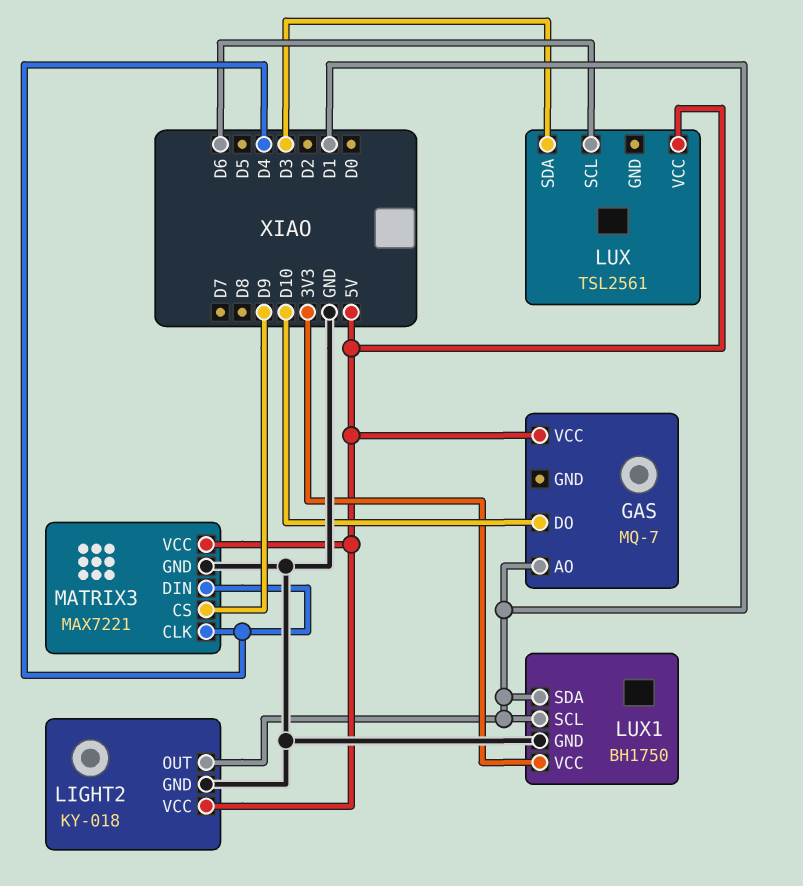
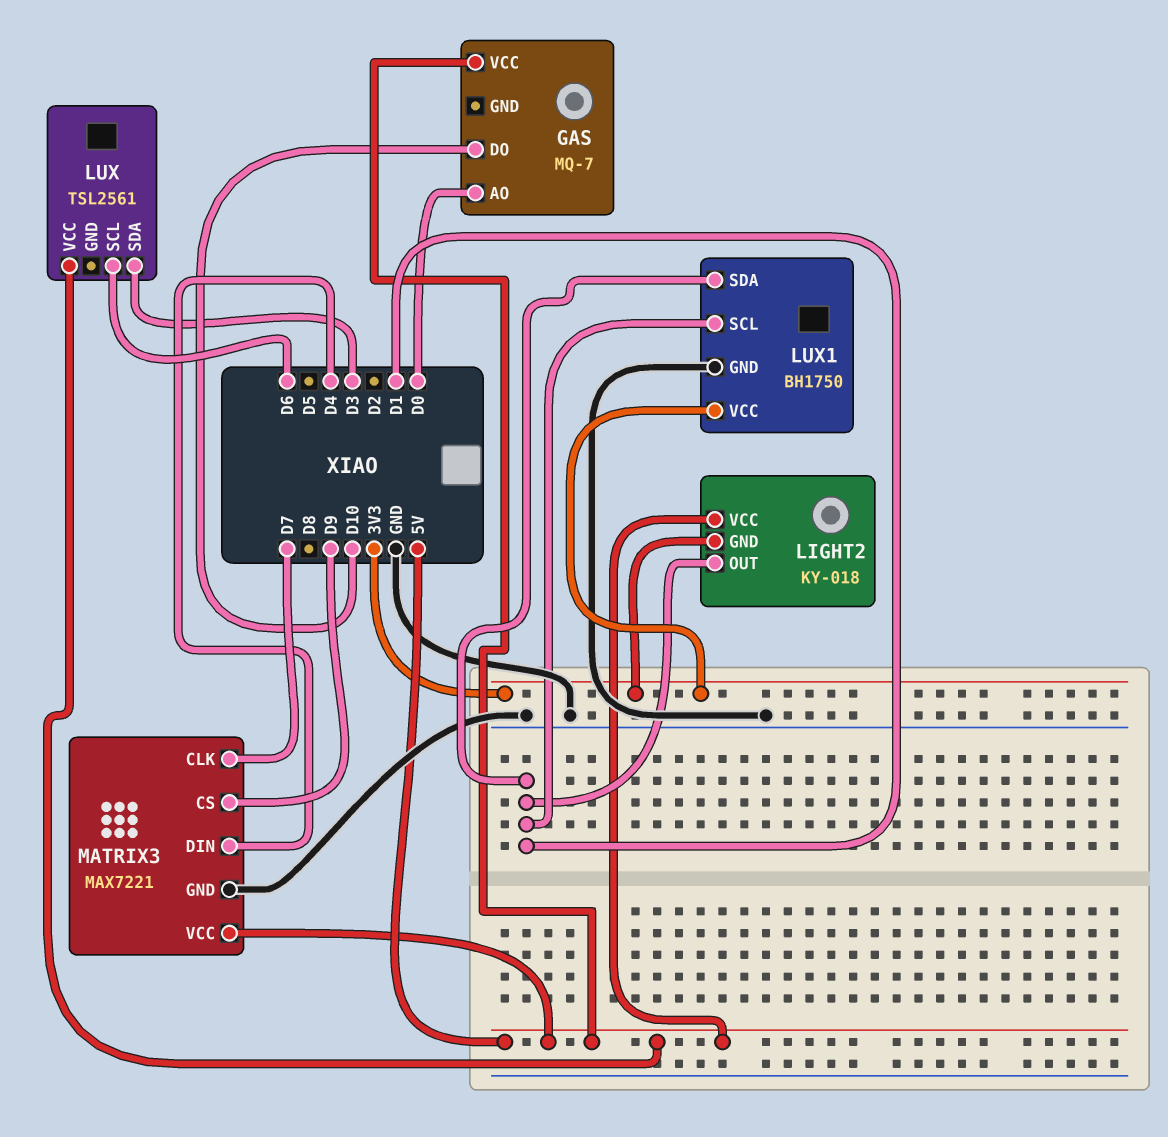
GAS pin AO: D1 -> D0
LIGHT2 pin GND: GND -> 3V3
MATRIX3 pin CLK: D4 -> D7

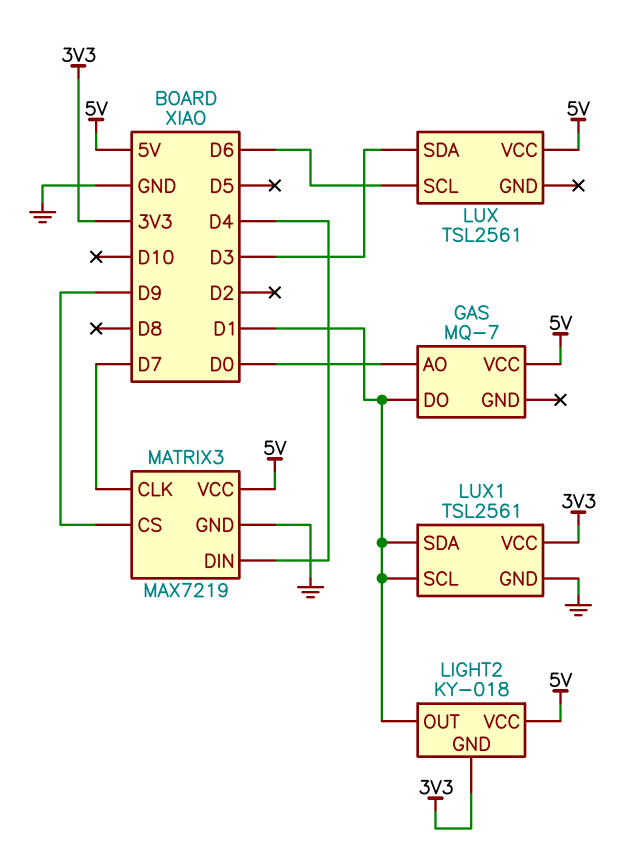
GAS pin DO: D10 -> D1
LUX1: BH1750 -> TSL2561
MATRIX3: MAX7221 -> MAX7219

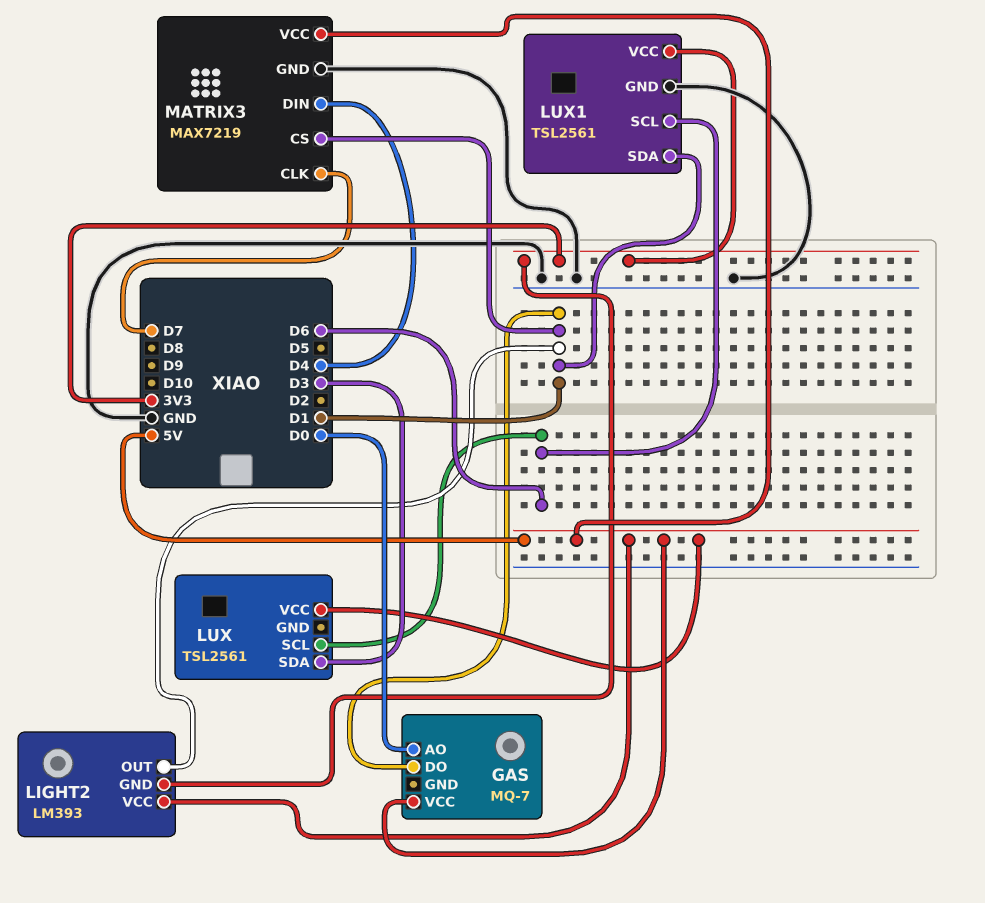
LIGHT2: KY-018 -> LM393
LUX1 pin SCL: D1 -> D6
MATRIX3 pin CS: D9 -> D1

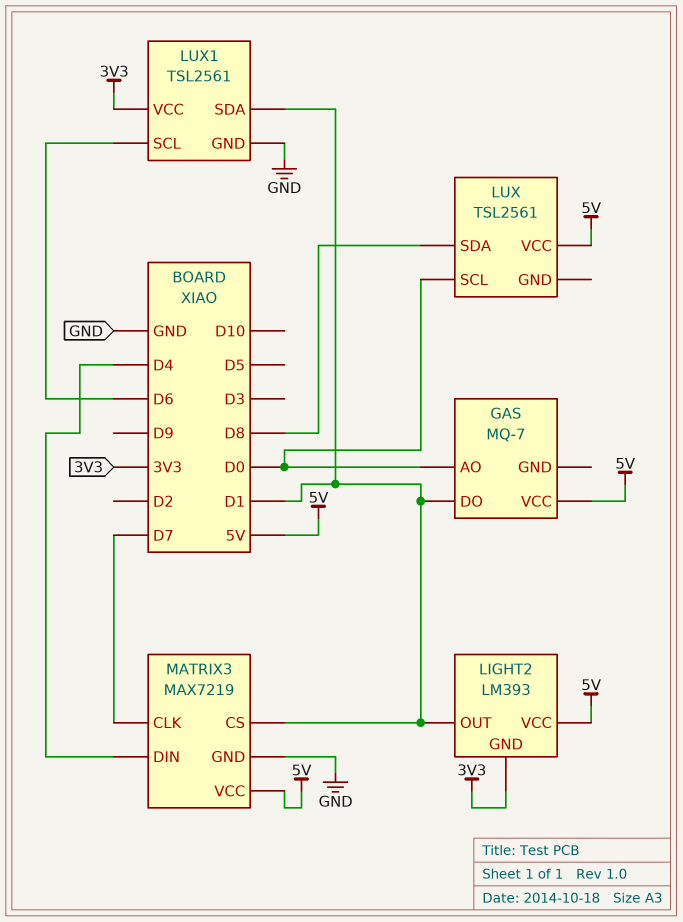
LUX pin SCL: D6 -> D0
LUX pin SDA: D3 -> D8

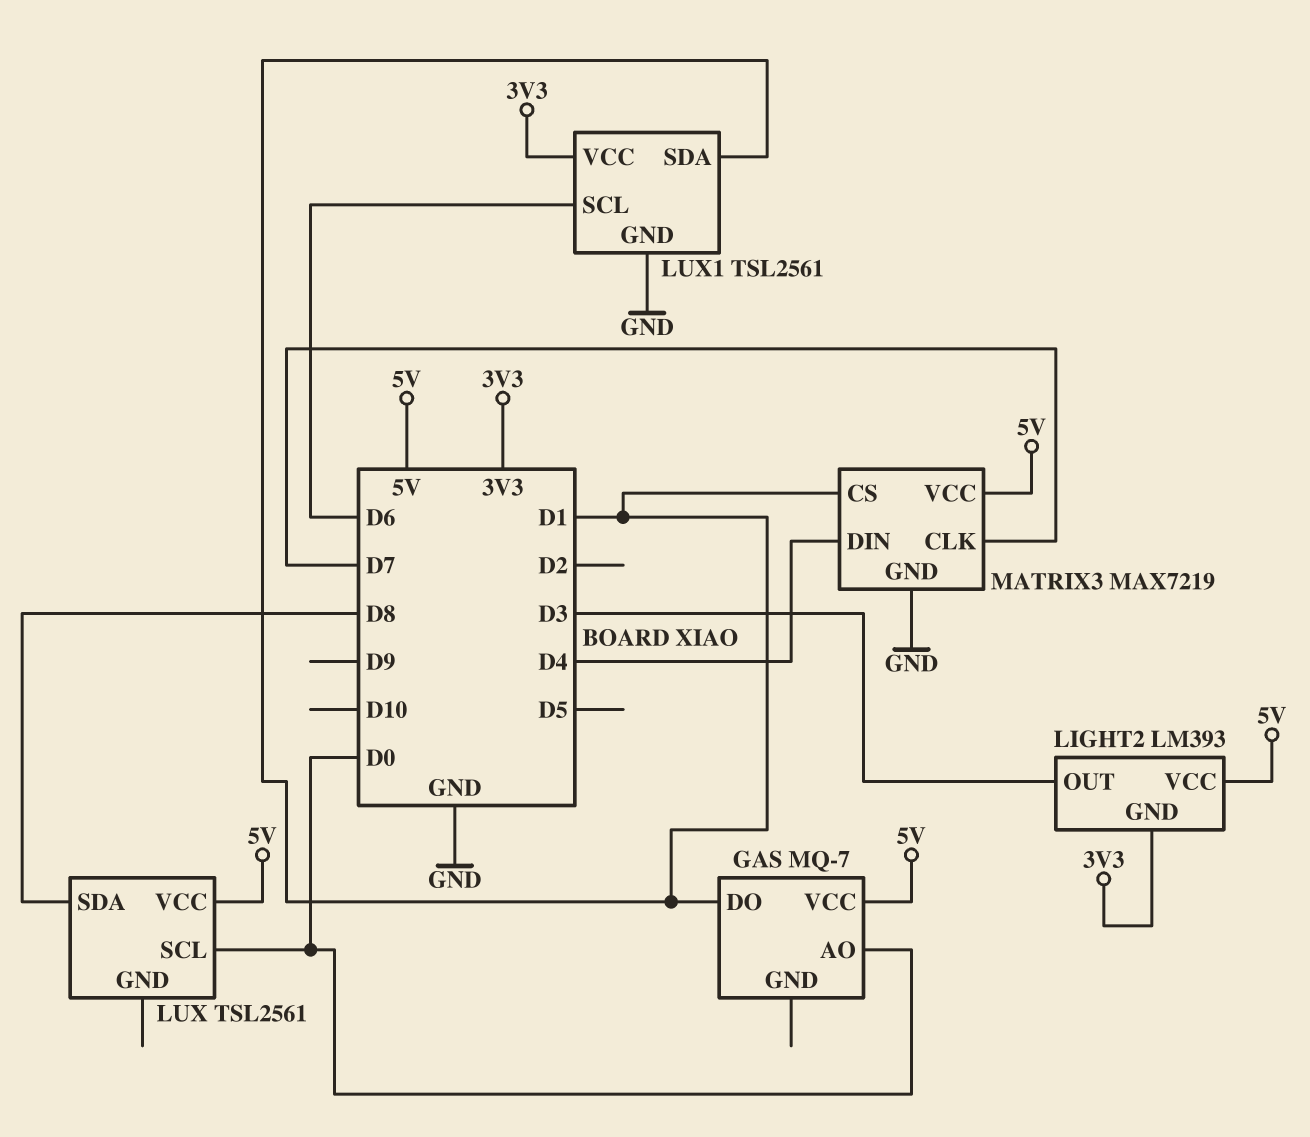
LIGHT2 pin OUT: D1 -> D3

